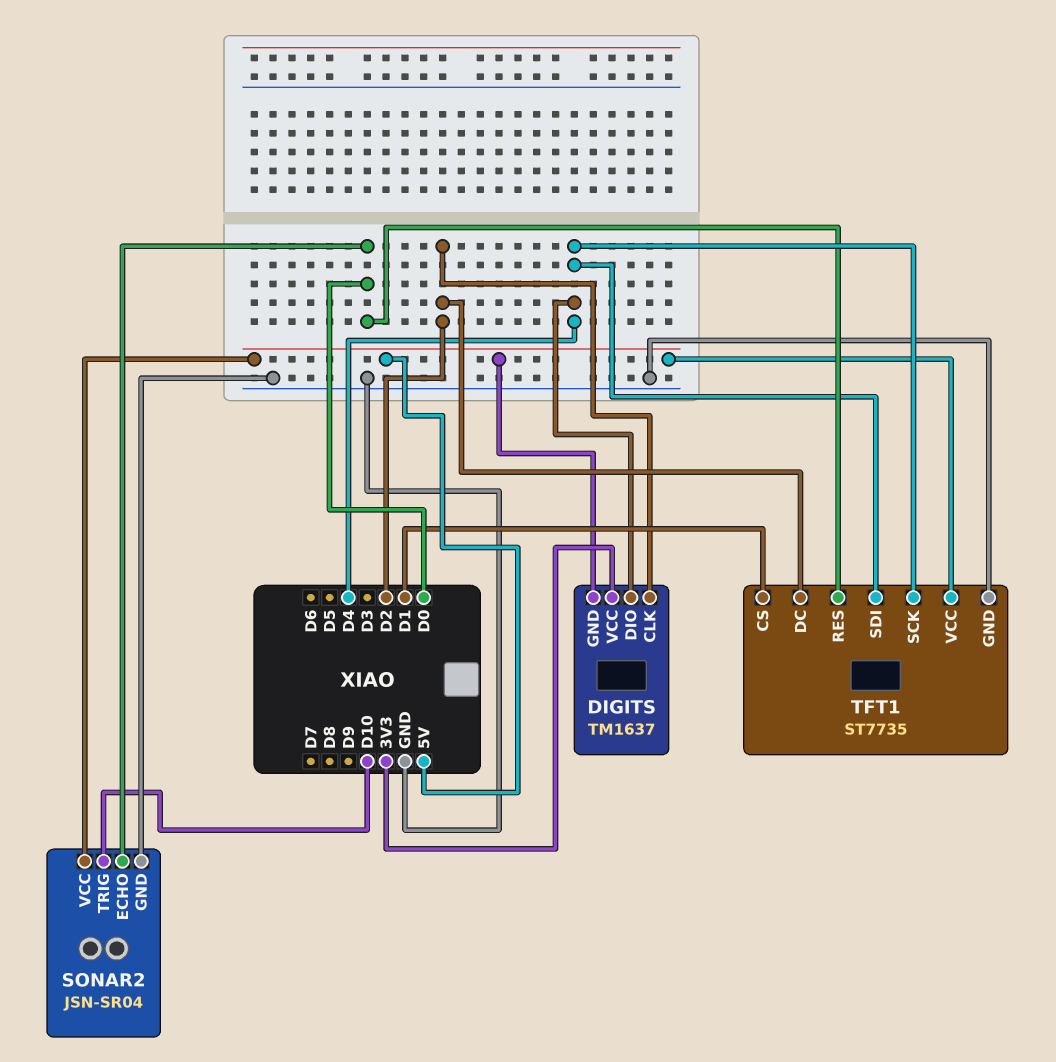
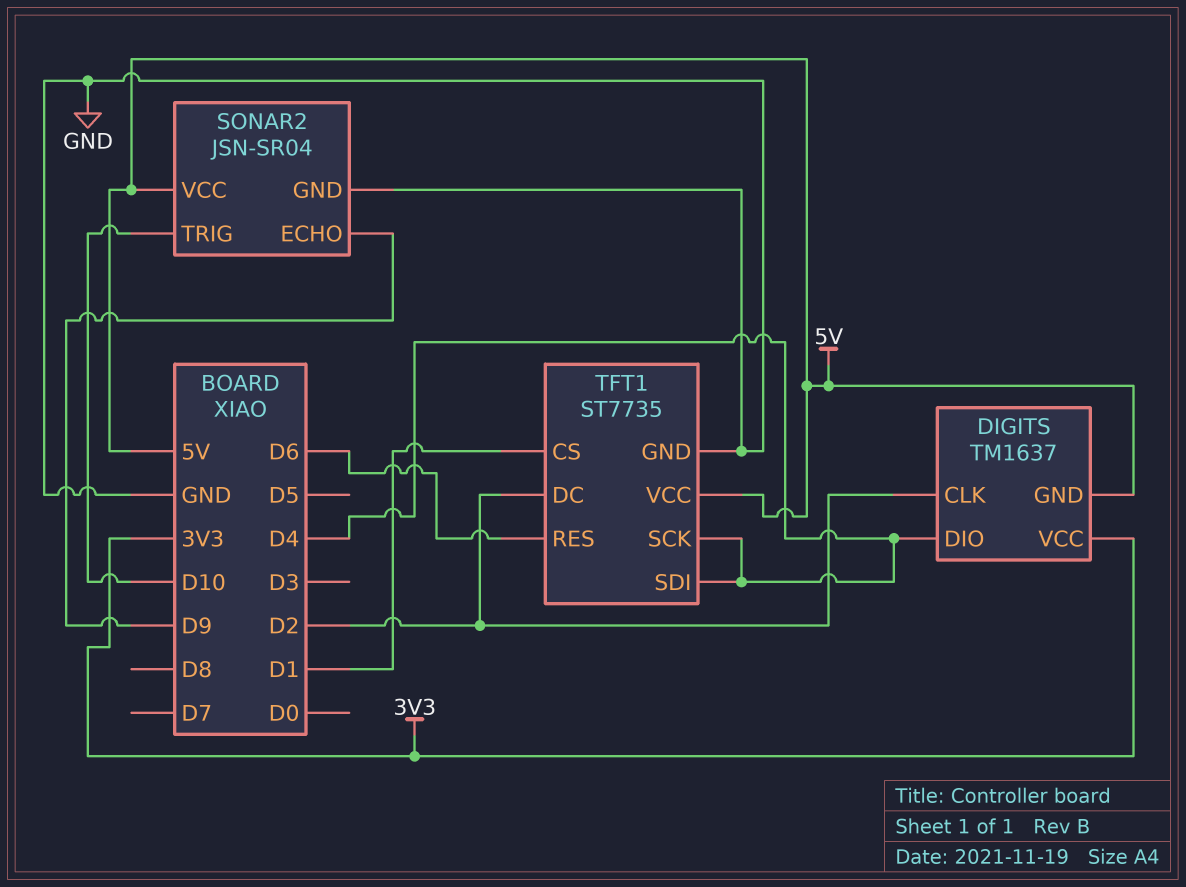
SONAR2 pin ECHO: D0 -> D9
TFT1 pin RES: D0 -> D6

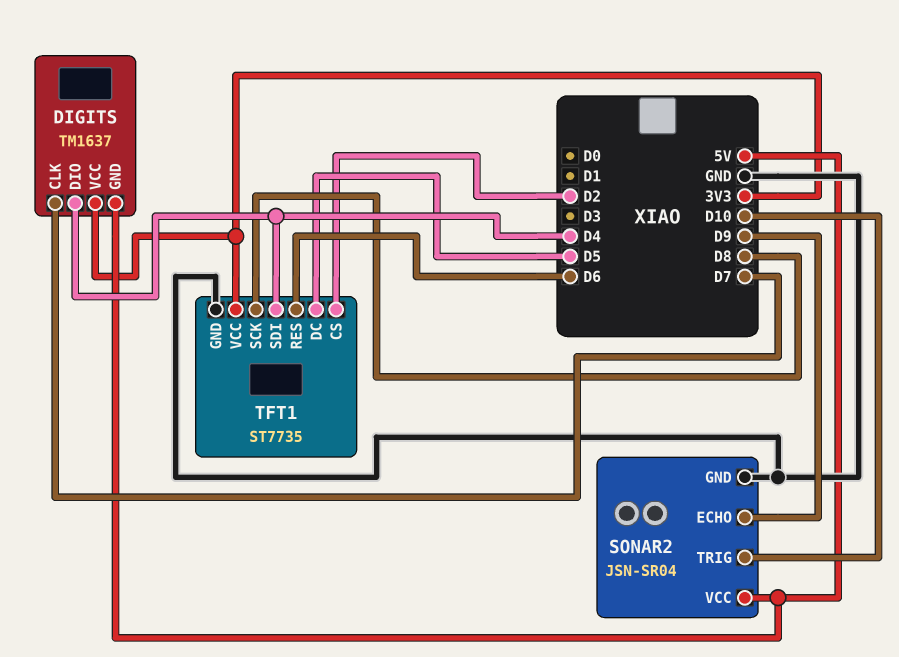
DIGITS pin CLK: D2 -> D7
TFT1 pin CS: D1 -> D2
TFT1 pin DC: D2 -> D5
TFT1 pin SCK: D4 -> D8
TFT1 pin VCC: 5V -> 3V3

